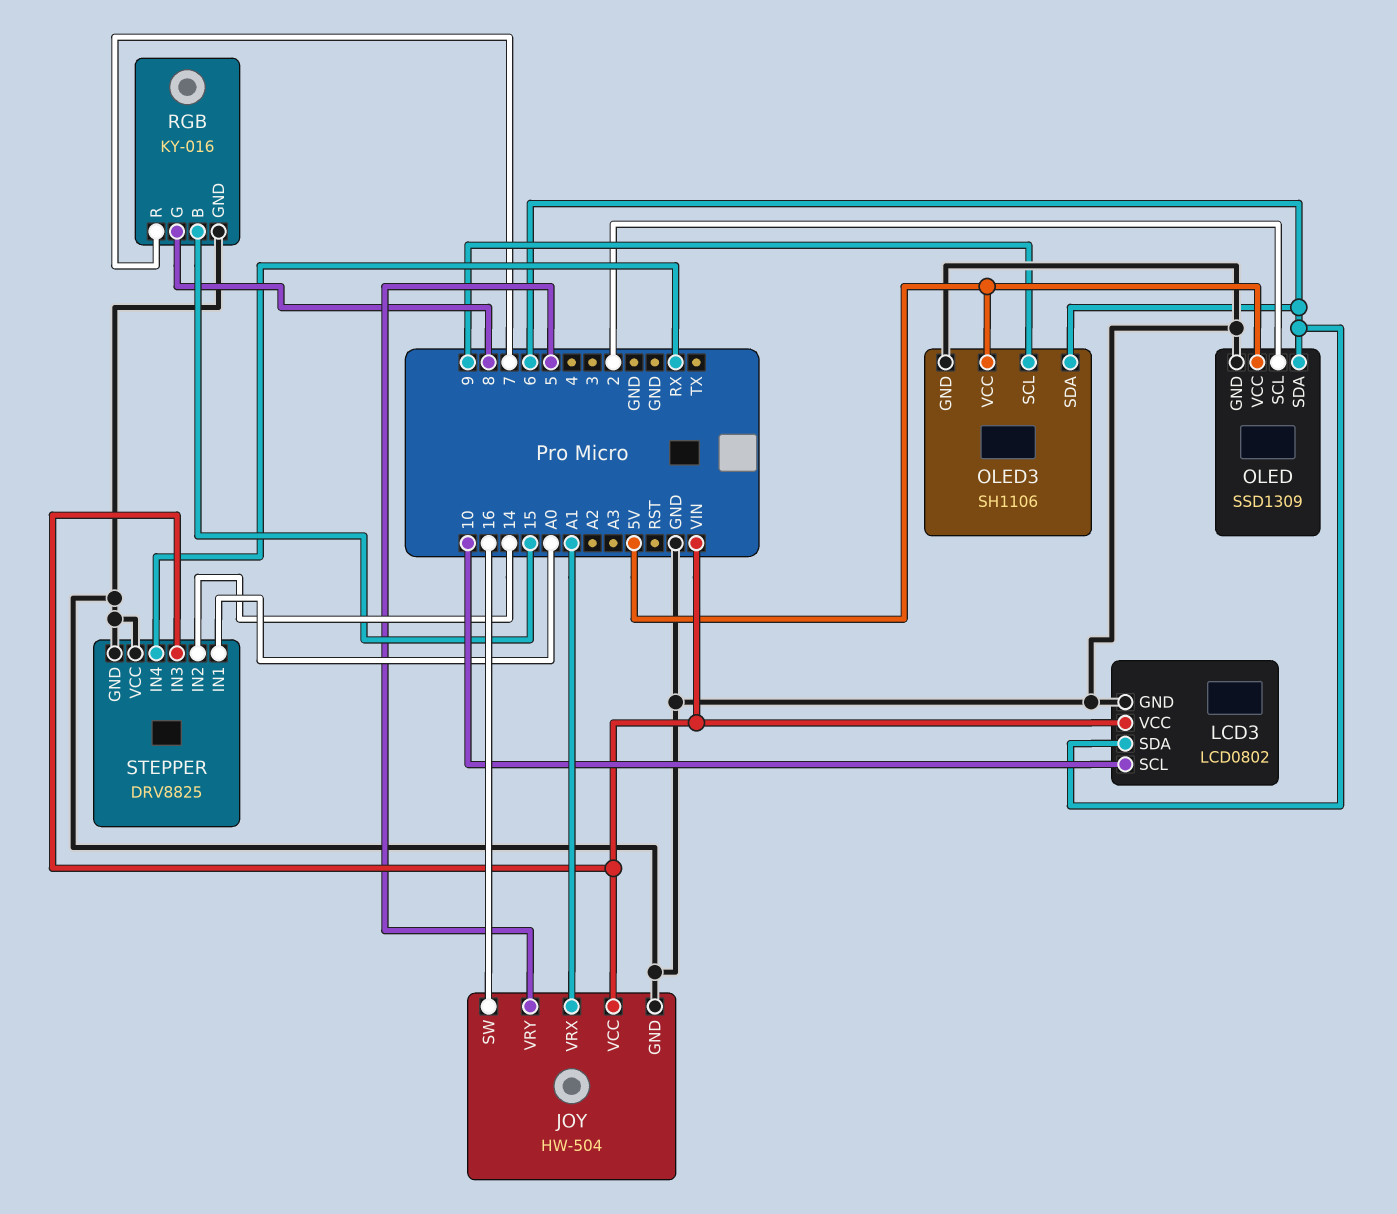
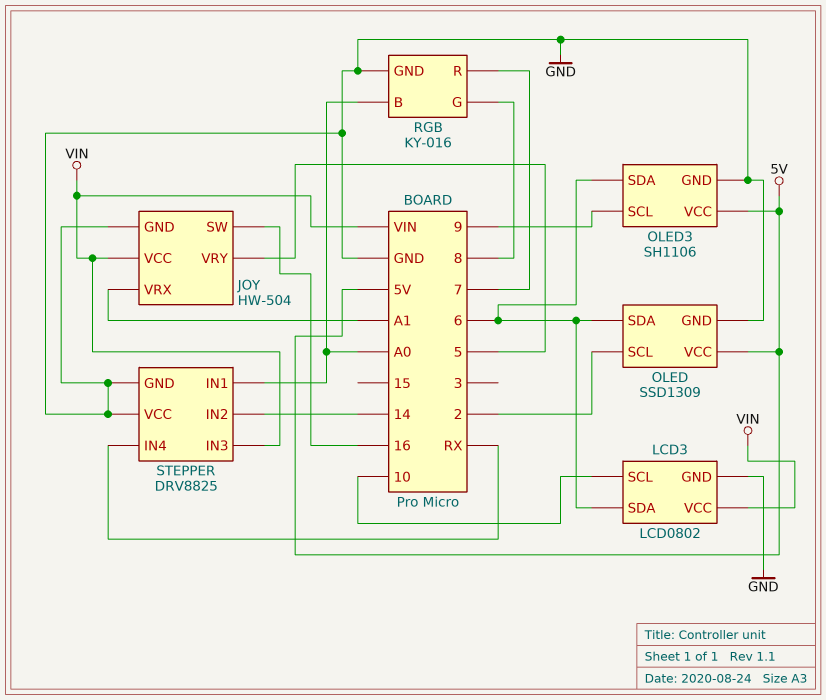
RGB pin B: 15 -> A0

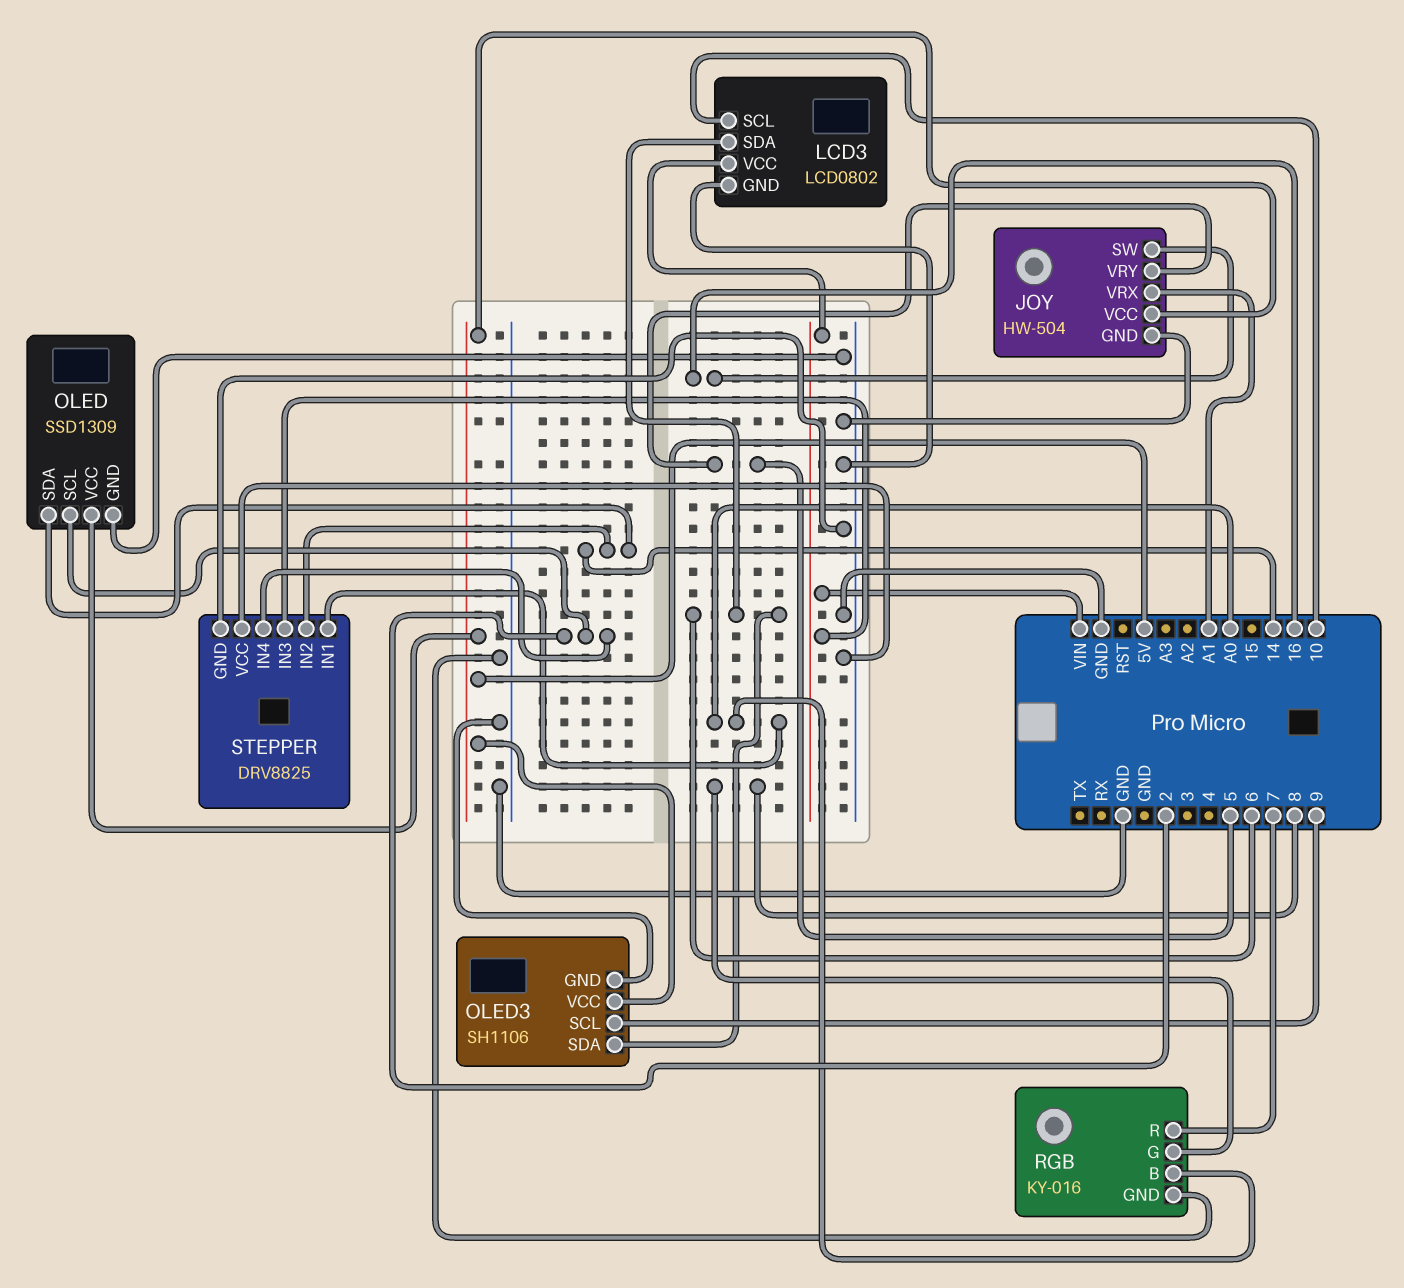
JOY pin VCC: VIN -> 5V
OLED pin SDA: 6 -> 14
STEPPER pin IN4: RX -> 2

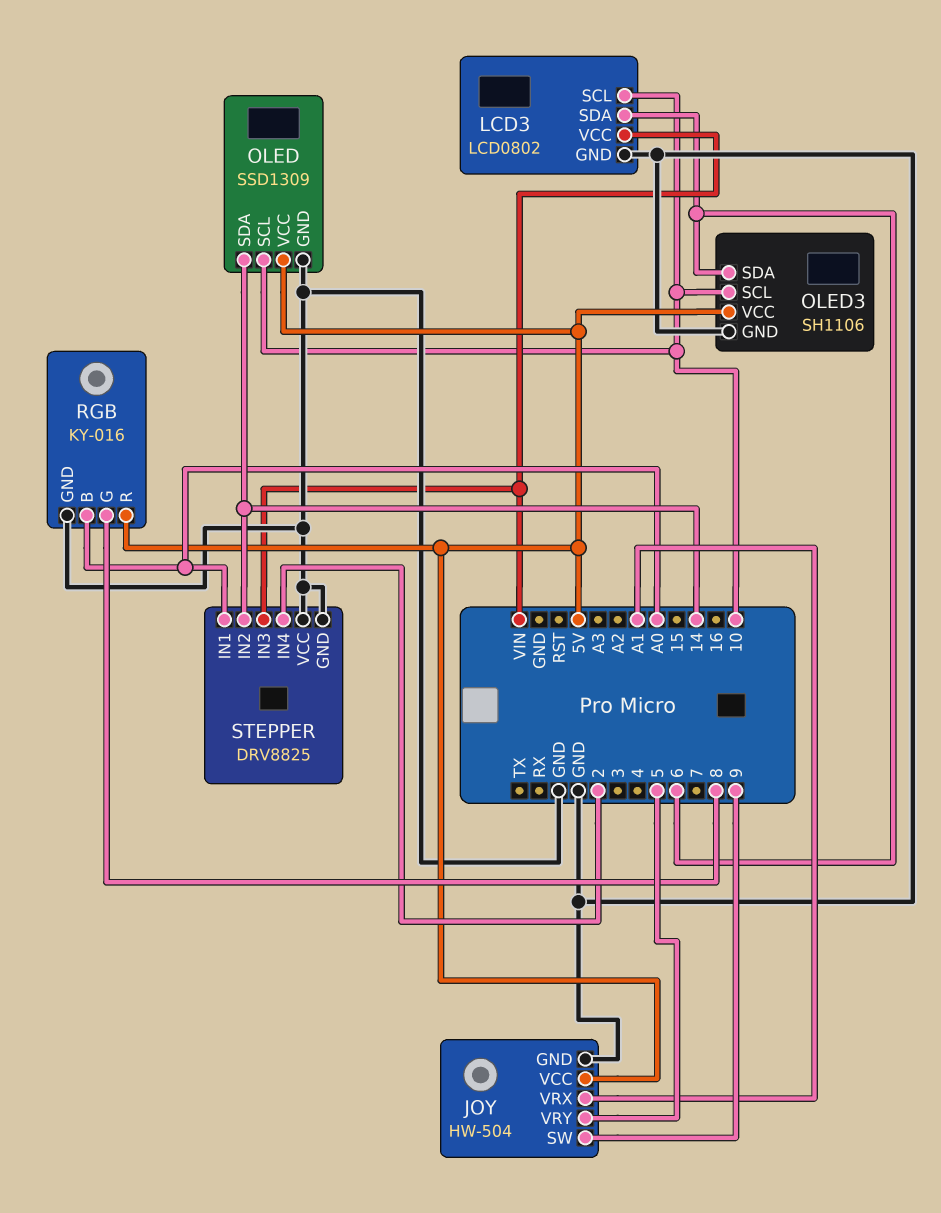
JOY pin SW: 16 -> 9
OLED pin SCL: 2 -> 10
OLED3 pin SCL: 9 -> 10
RGB pin R: 7 -> 5V

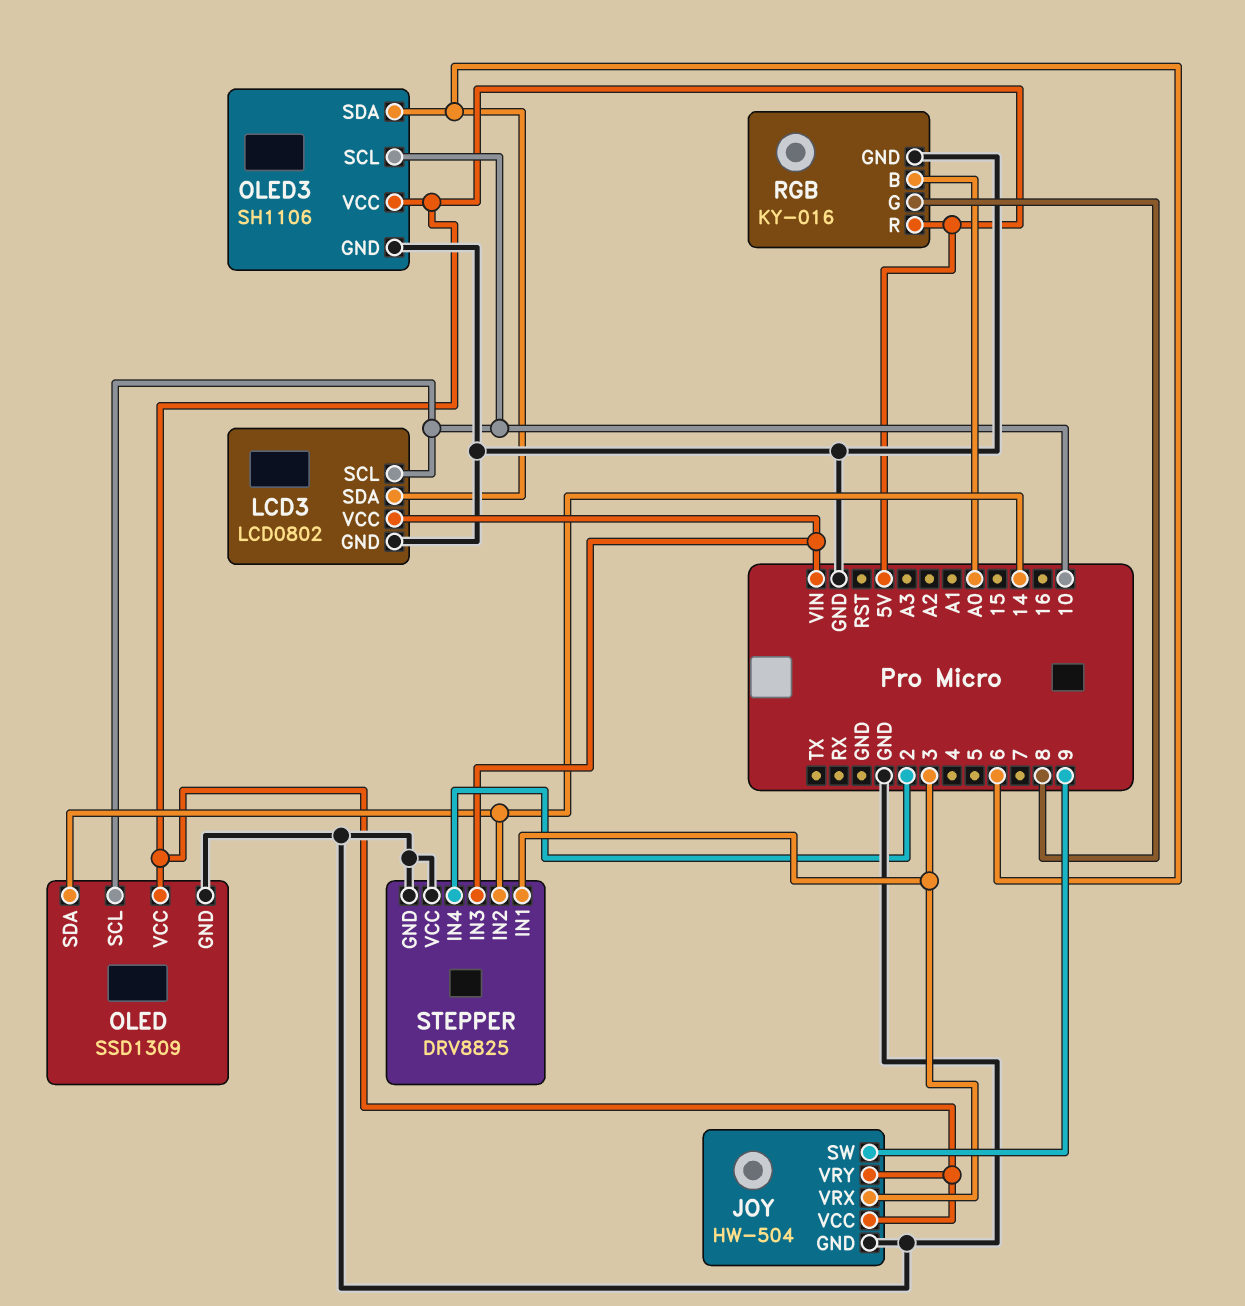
JOY pin VRX: A1 -> 3
JOY pin VRY: 5 -> 5V
STEPPER pin IN1: A0 -> 3

